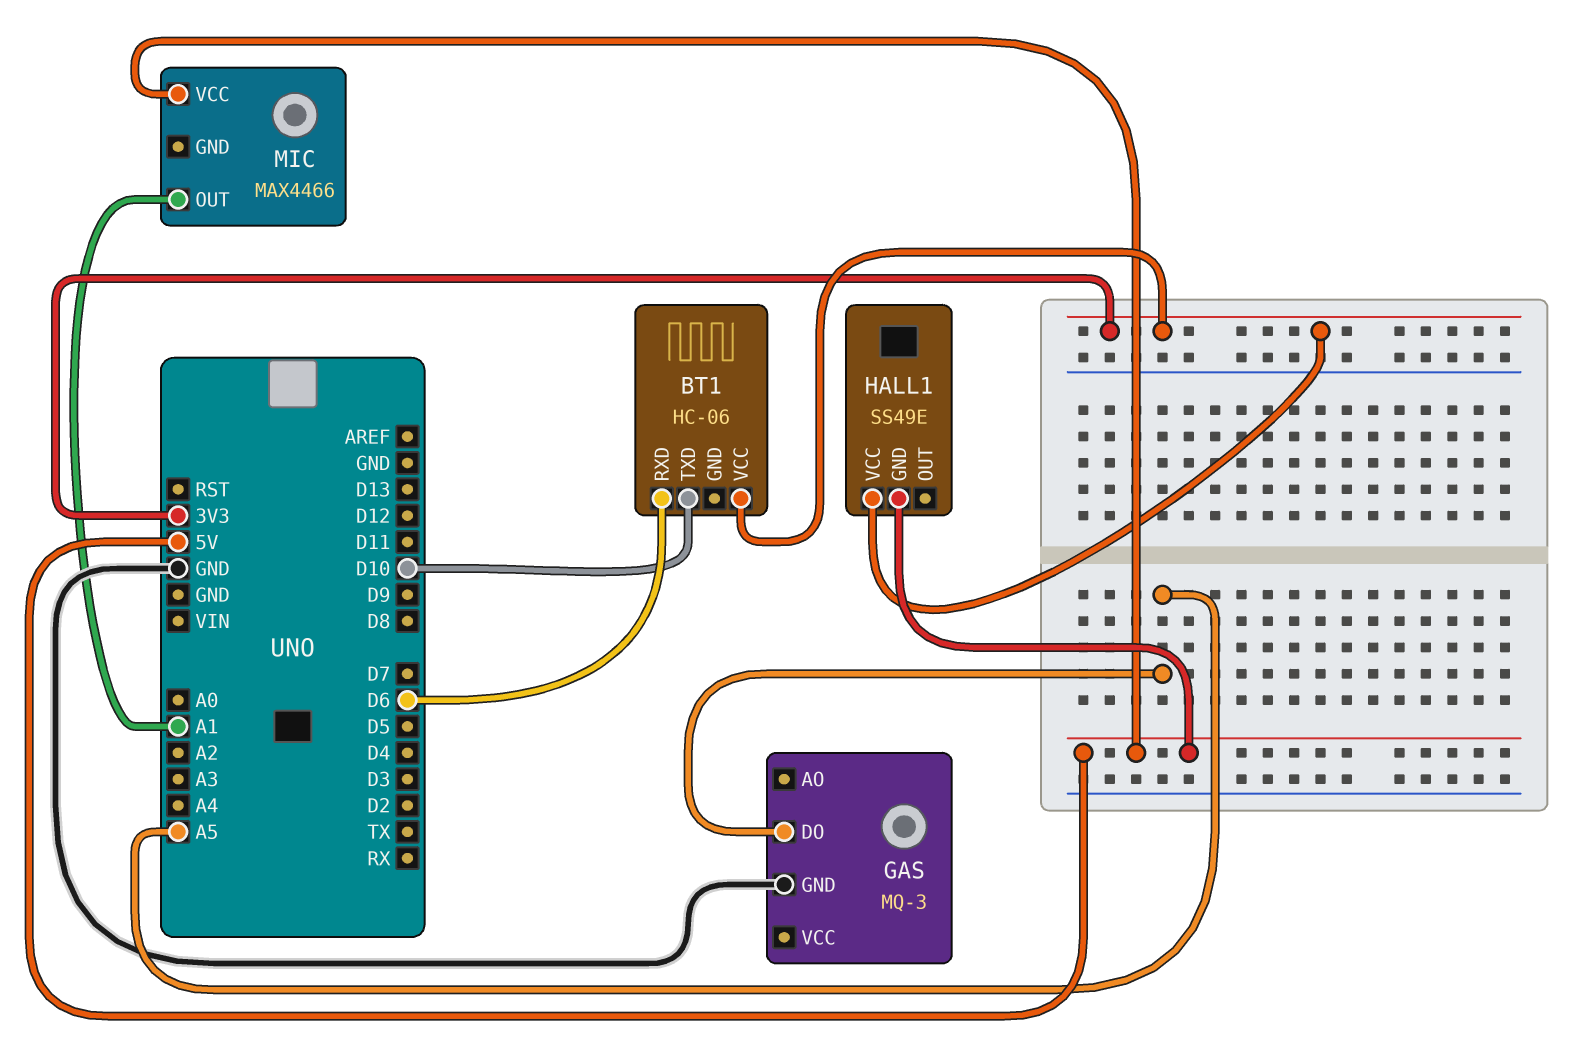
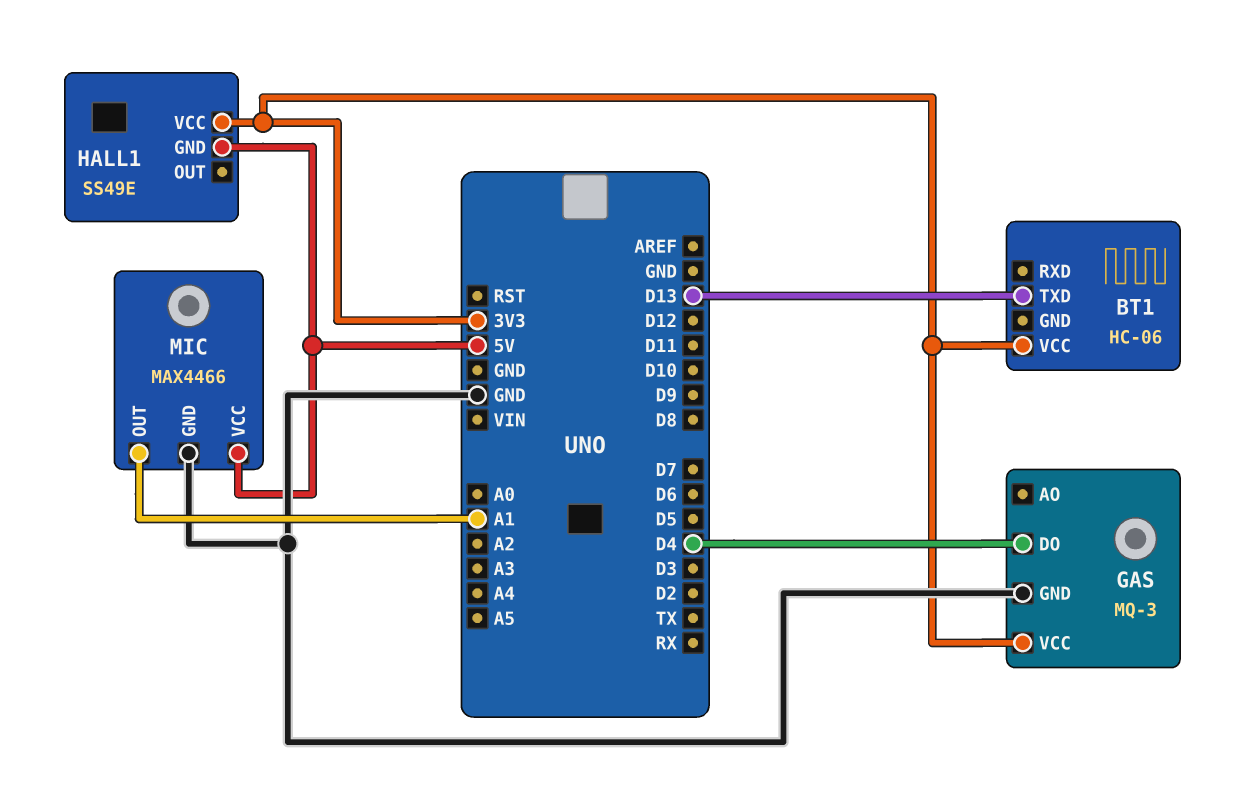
BT1 pin RXD: D6 -> none
BT1 pin TXD: D10 -> D13
GAS pin DO: A5 -> D4
GAS pin VCC: none -> 3V3
MIC pin GND: none -> GND

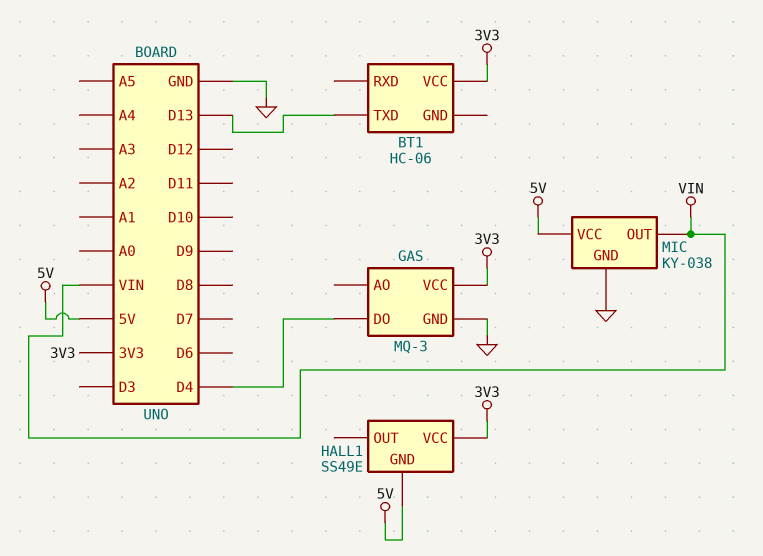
MIC: MAX4466 -> KY-038
MIC pin OUT: A1 -> VIN

